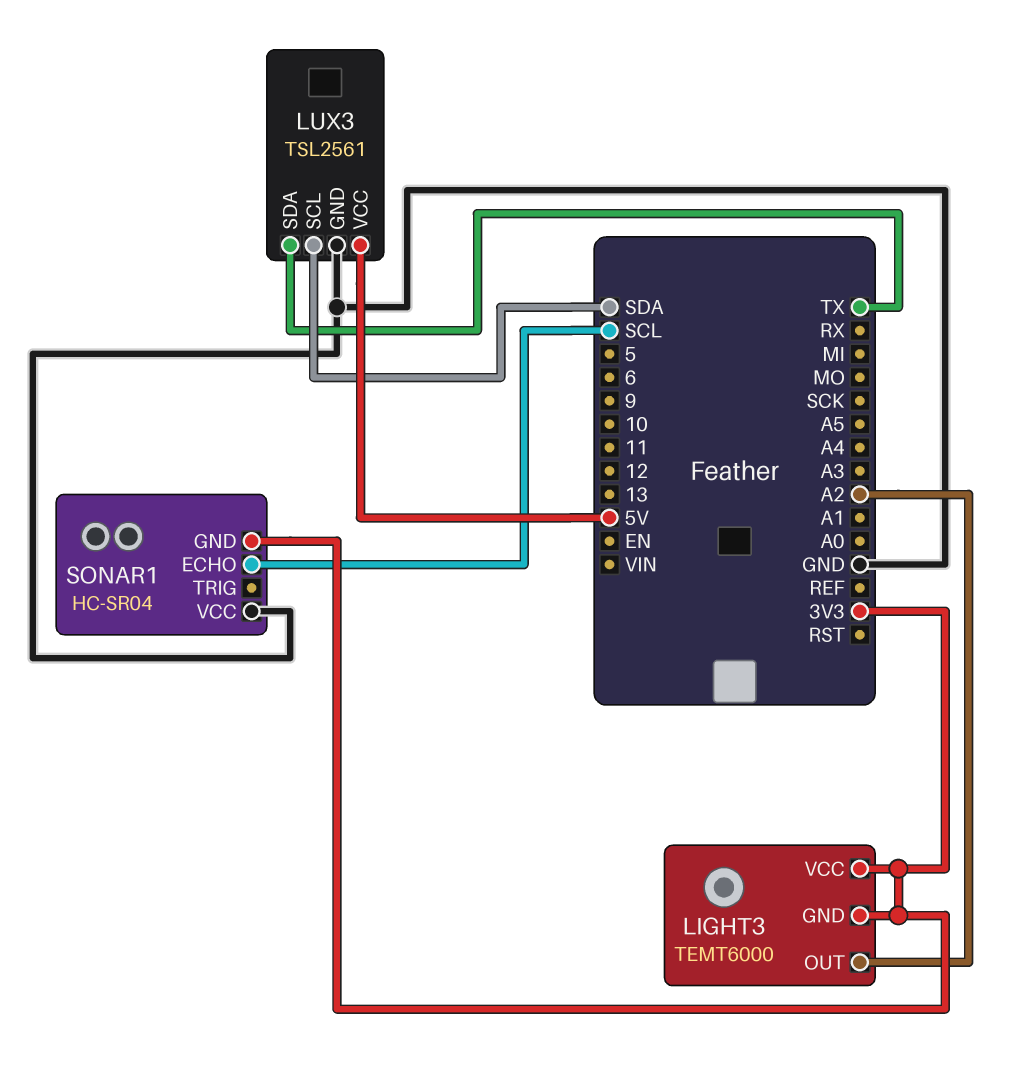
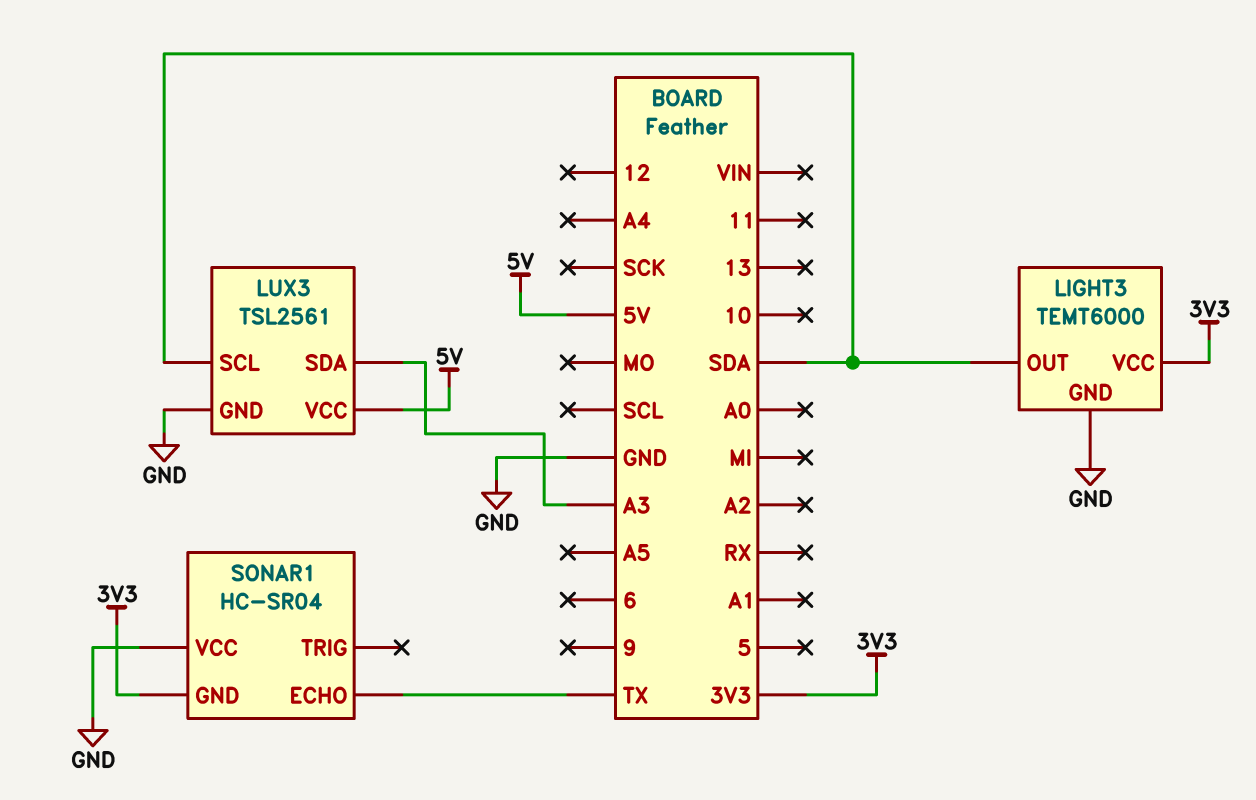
LIGHT3 pin GND: 3V3 -> GND
LIGHT3 pin OUT: A2 -> SDA
LUX3 pin SDA: TX -> A3
SONAR1 pin ECHO: SCL -> TX

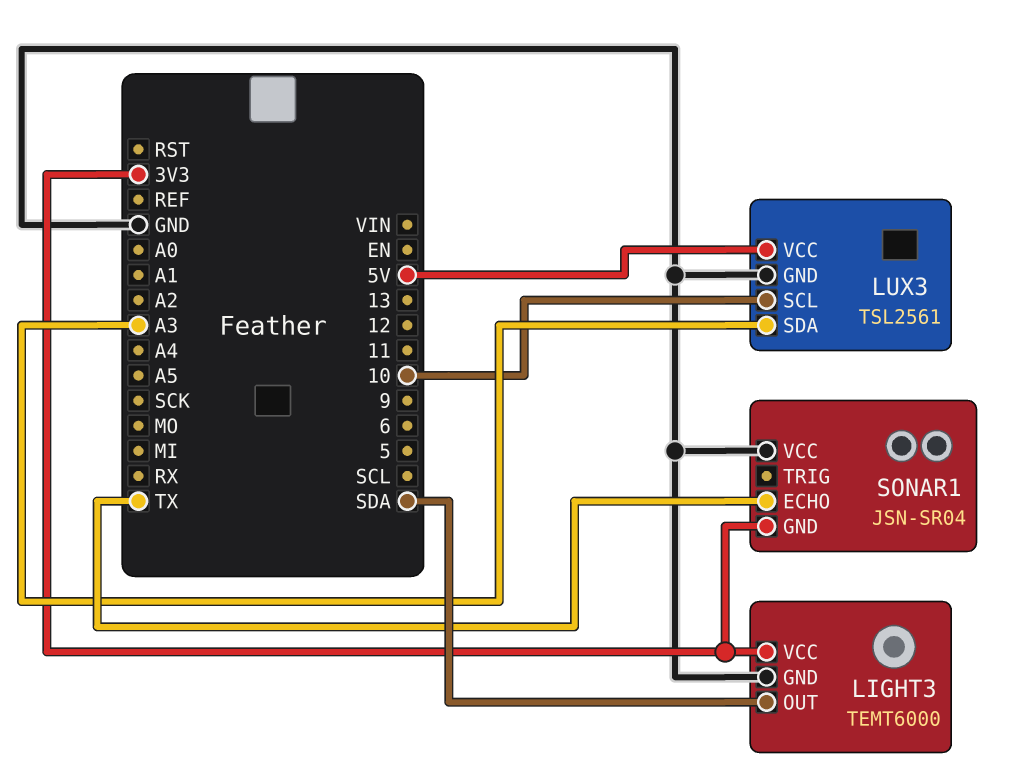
LUX3 pin SCL: SDA -> 10
SONAR1: HC-SR04 -> JSN-SR04

